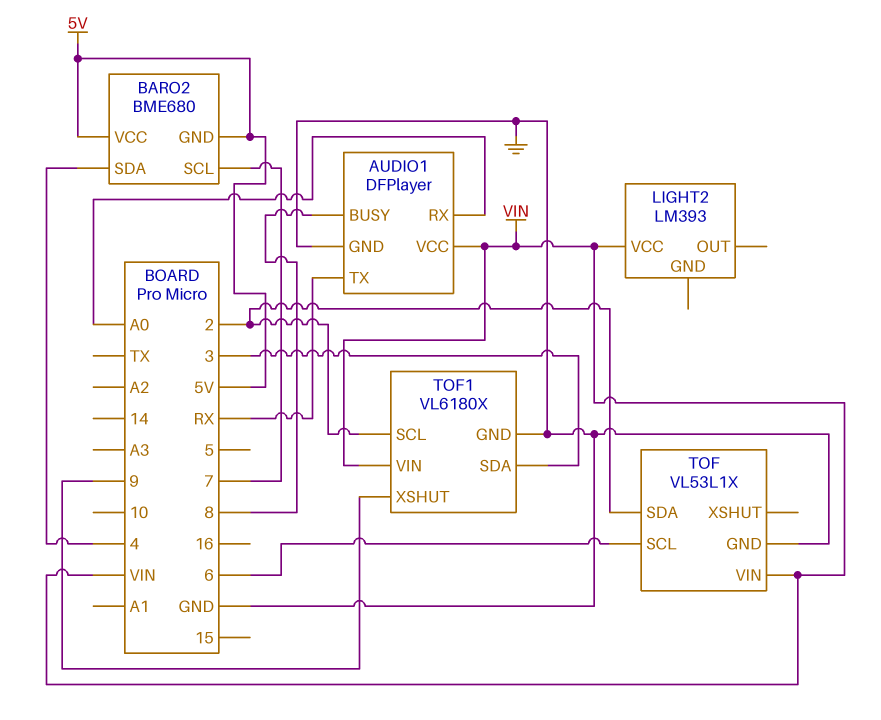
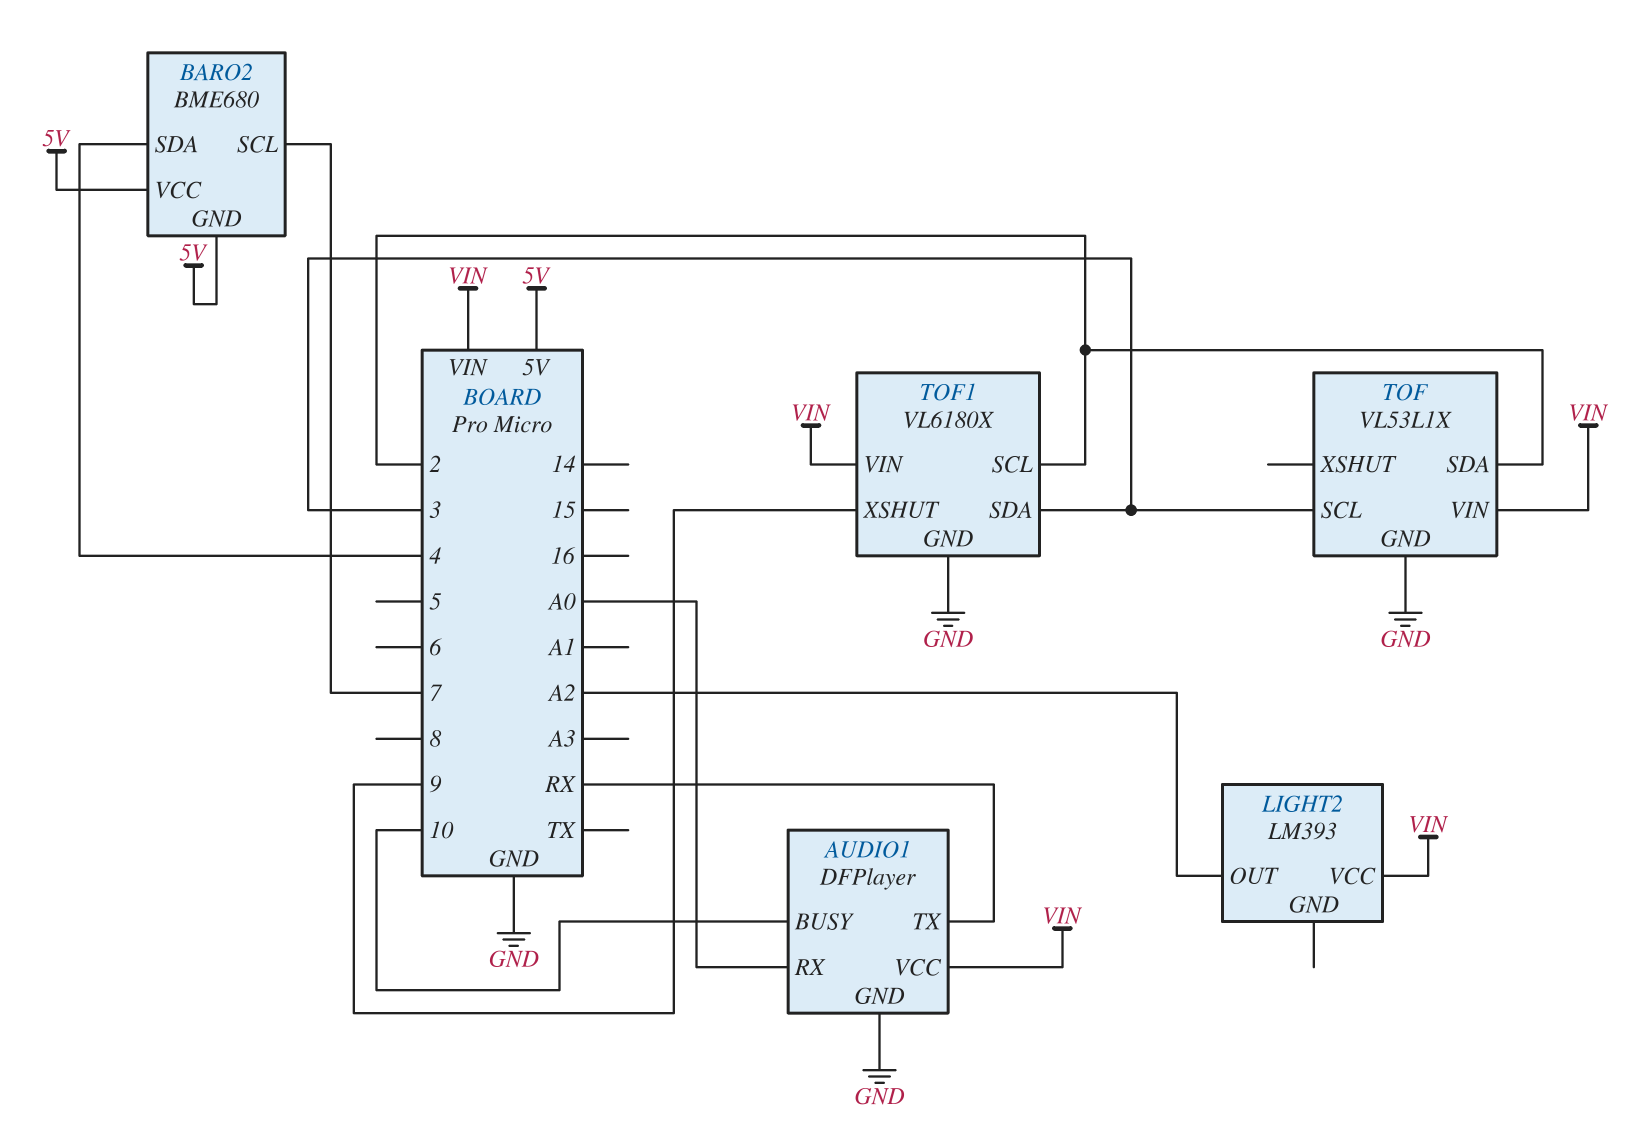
AUDIO1 pin BUSY: 8 -> 10
LIGHT2 pin OUT: none -> A2
TOF pin SCL: 6 -> 3

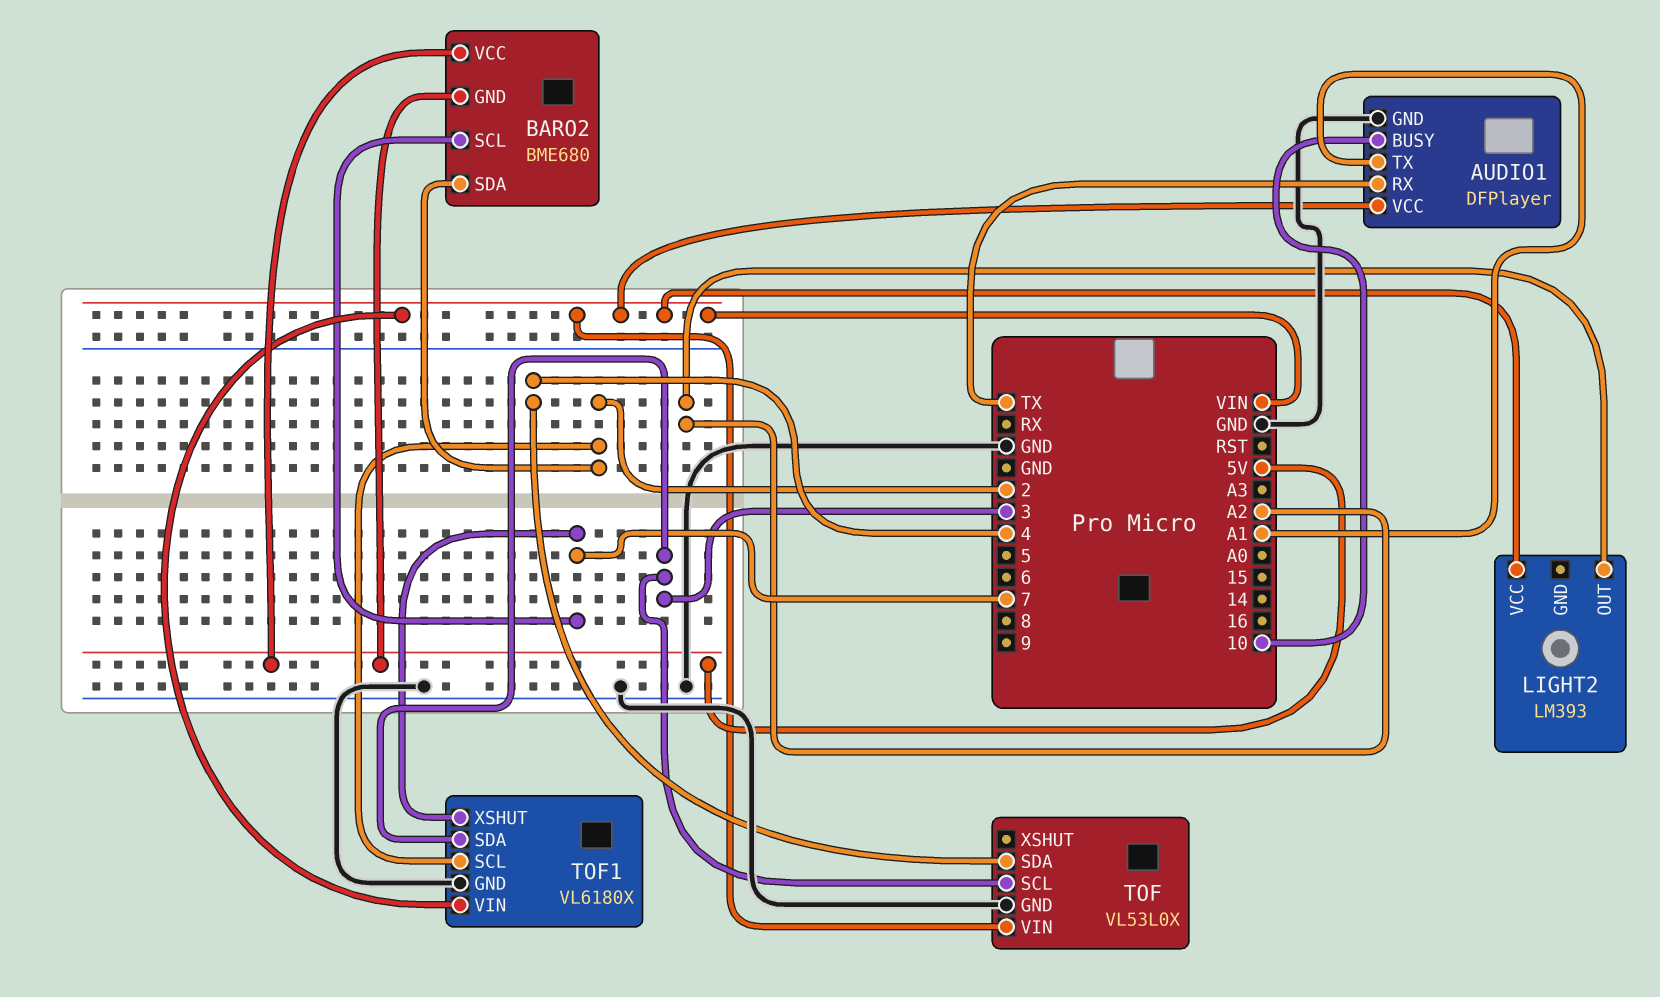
AUDIO1 pin RX: A0 -> TX
AUDIO1 pin TX: RX -> A1
BARO2 pin SDA: 4 -> 2
TOF: VL53L1X -> VL53L0X
TOF pin SDA: 2 -> 4
TOF1 pin XSHUT: 9 -> 7

